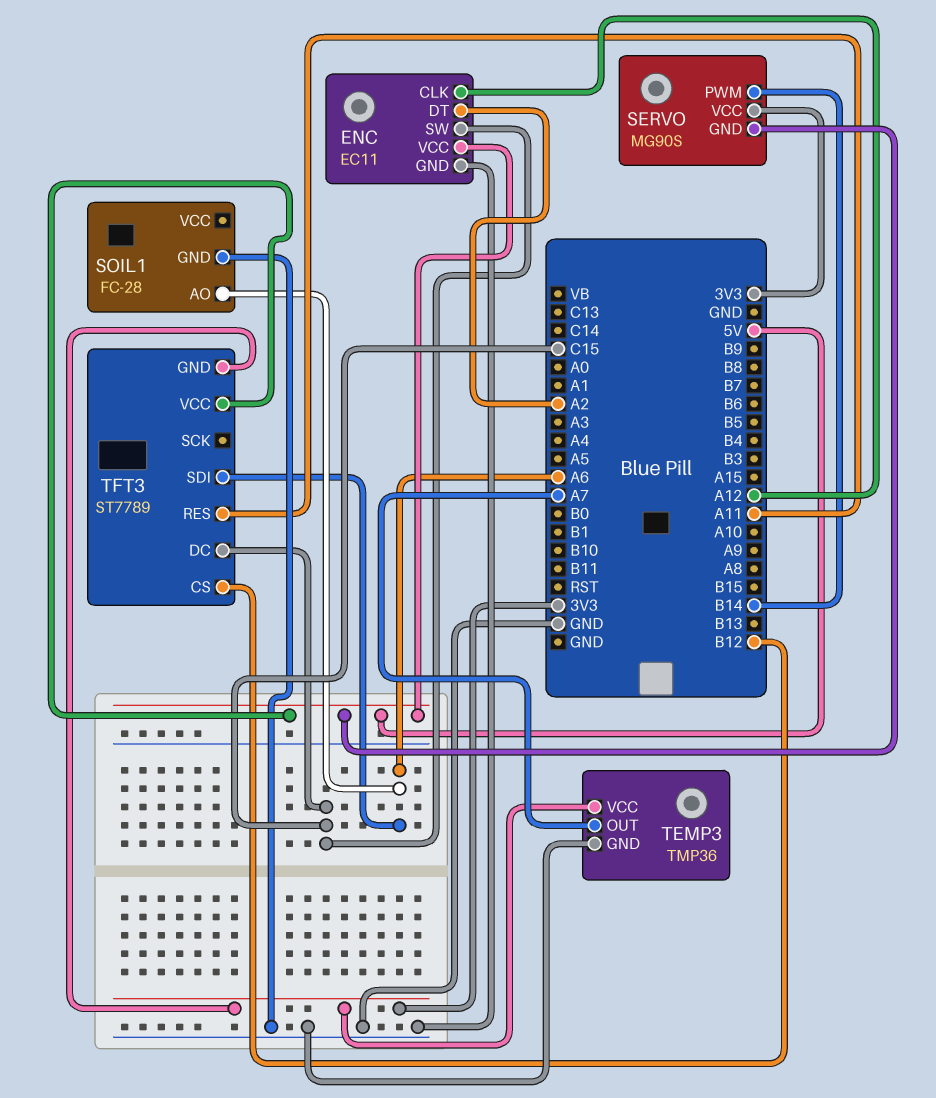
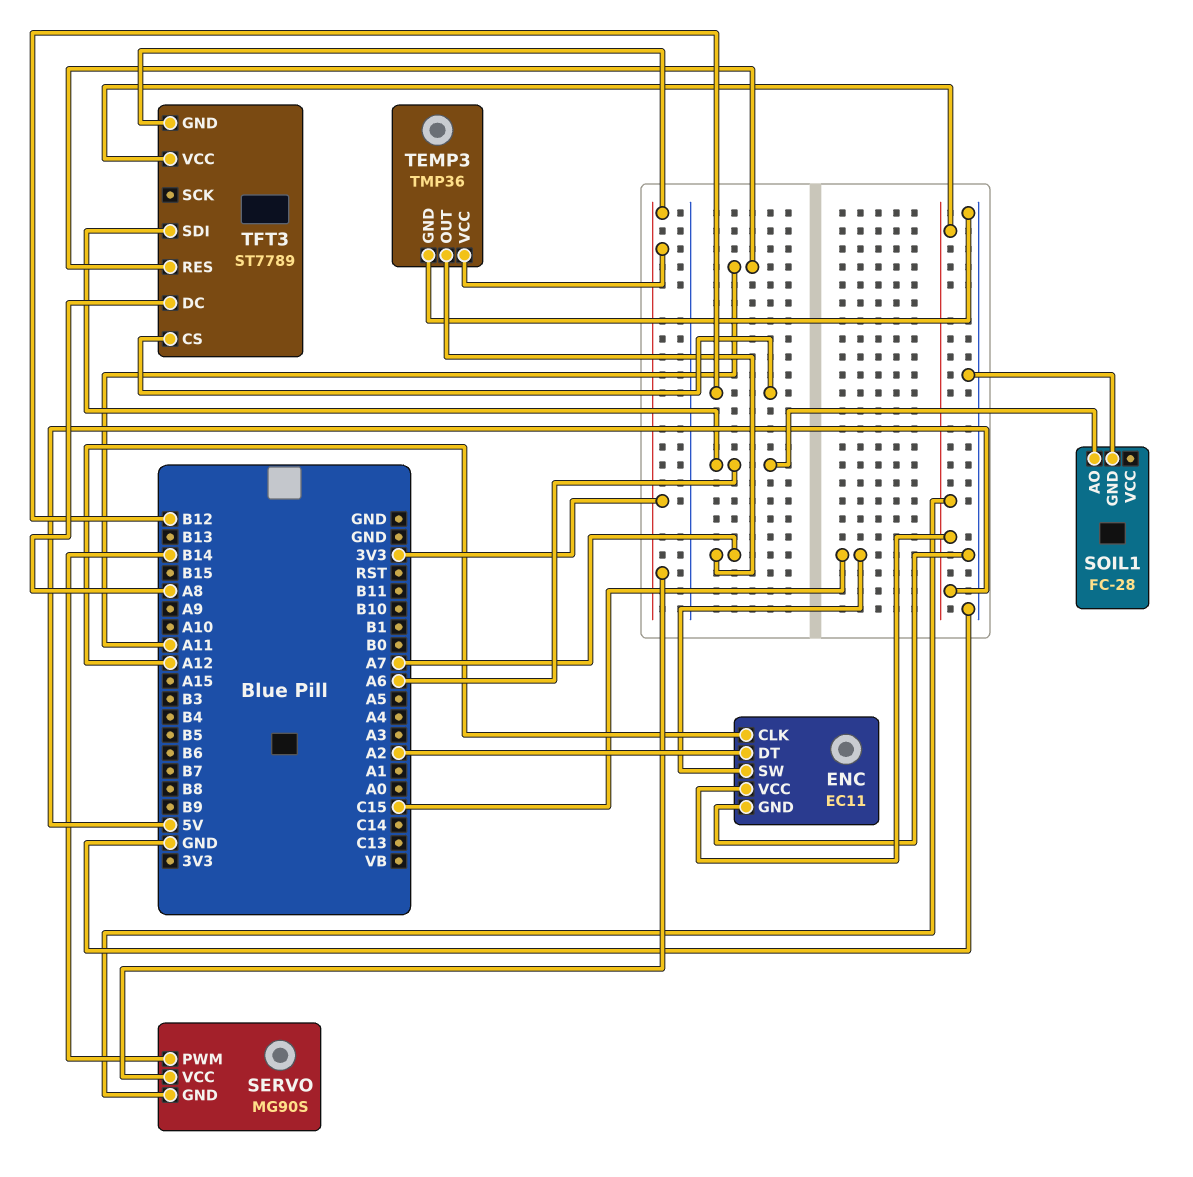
TFT3 pin DC: C15 -> A8

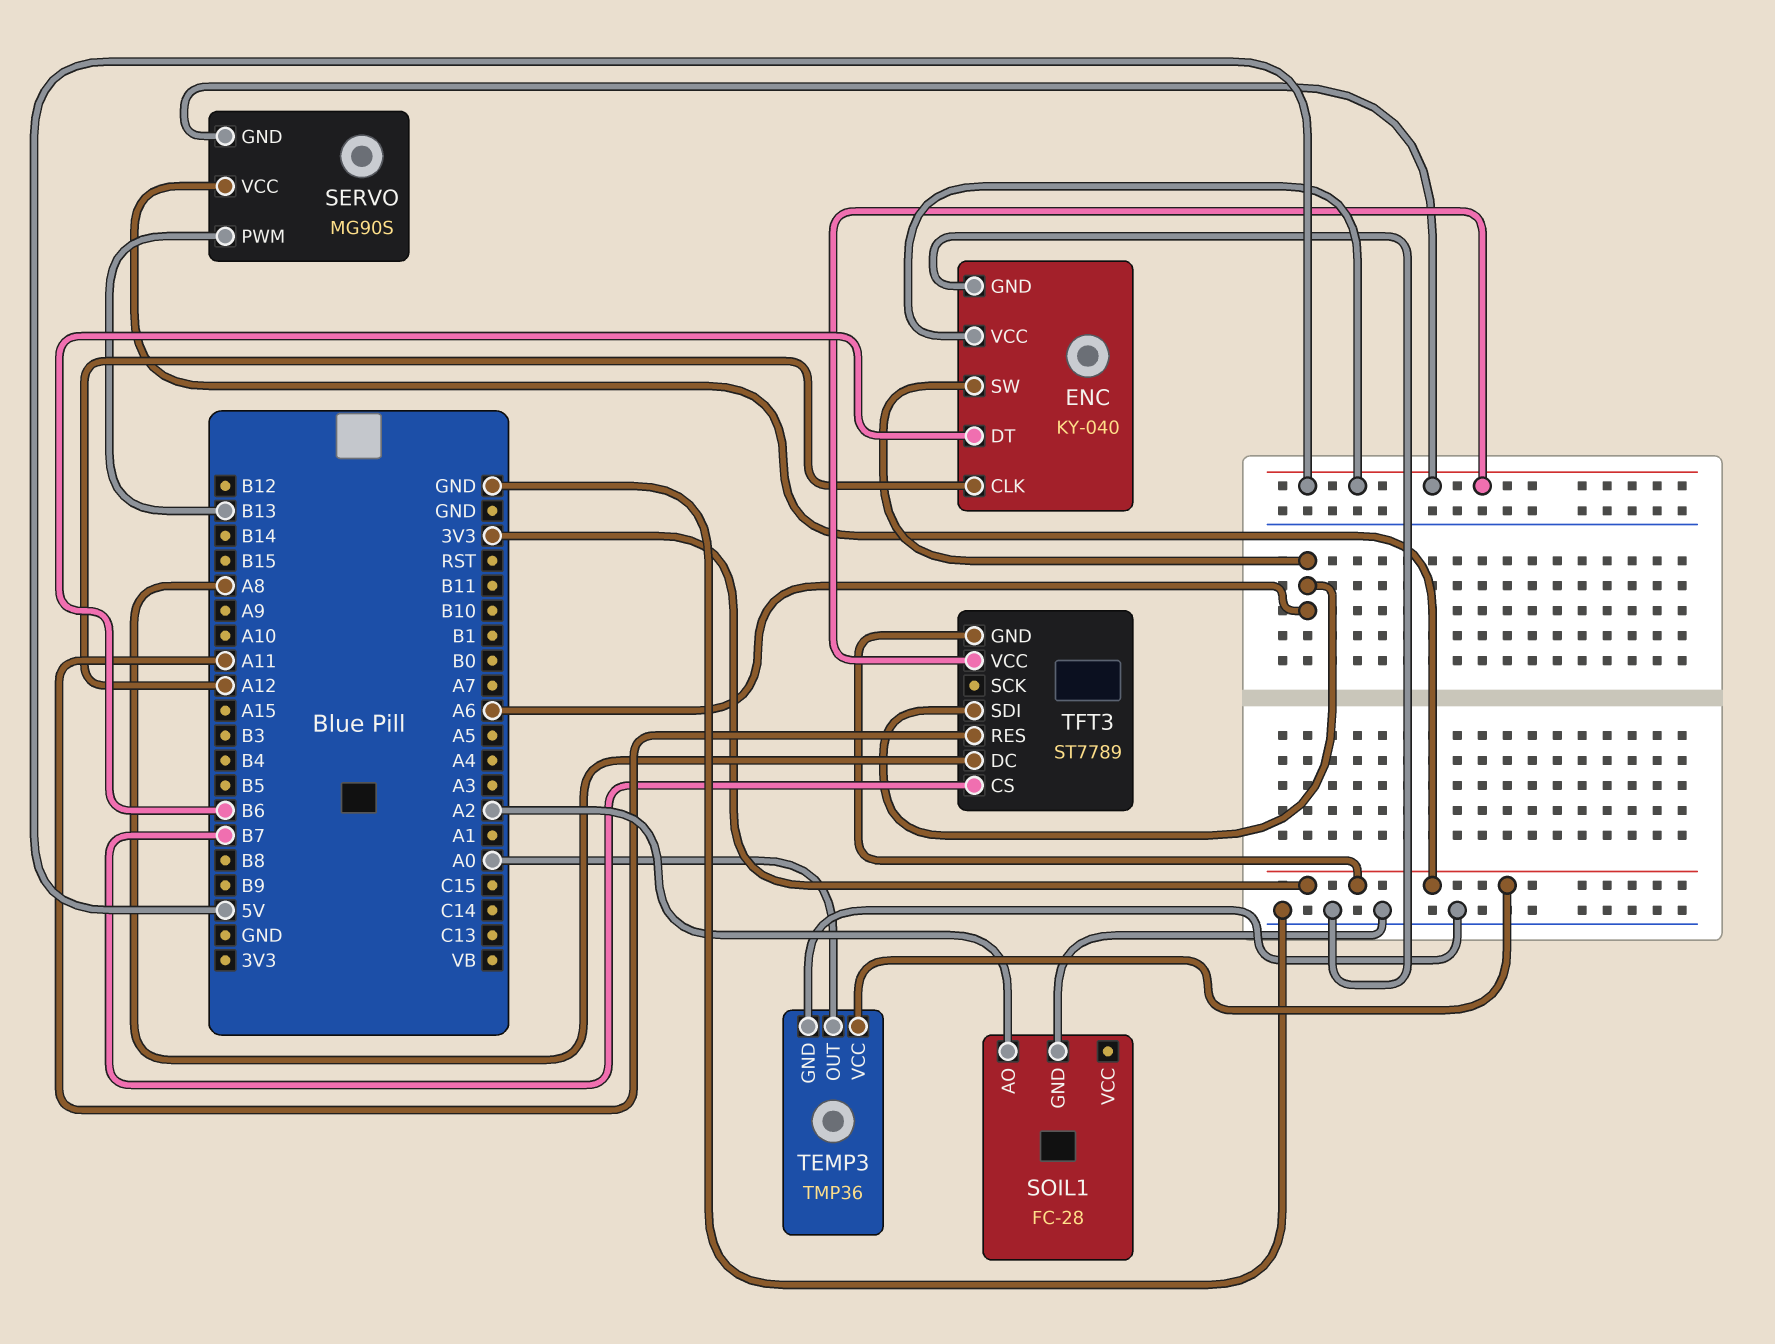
ENC: EC11 -> KY-040
ENC pin DT: A2 -> B6
ENC pin SW: C15 -> A6
SERVO pin PWM: B14 -> B13
SOIL1 pin AO: A6 -> A2
TEMP3 pin OUT: A7 -> A0
TFT3 pin CS: B12 -> B7

